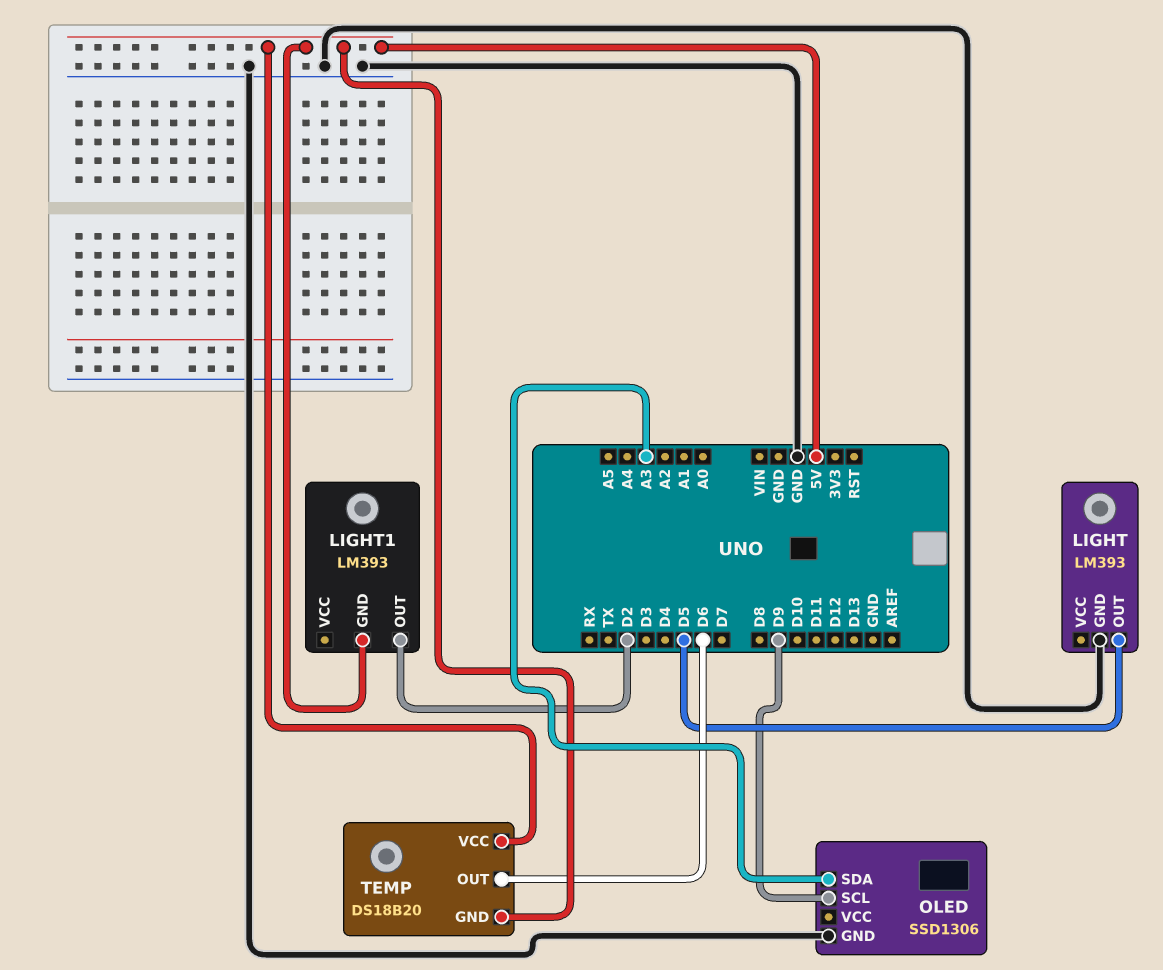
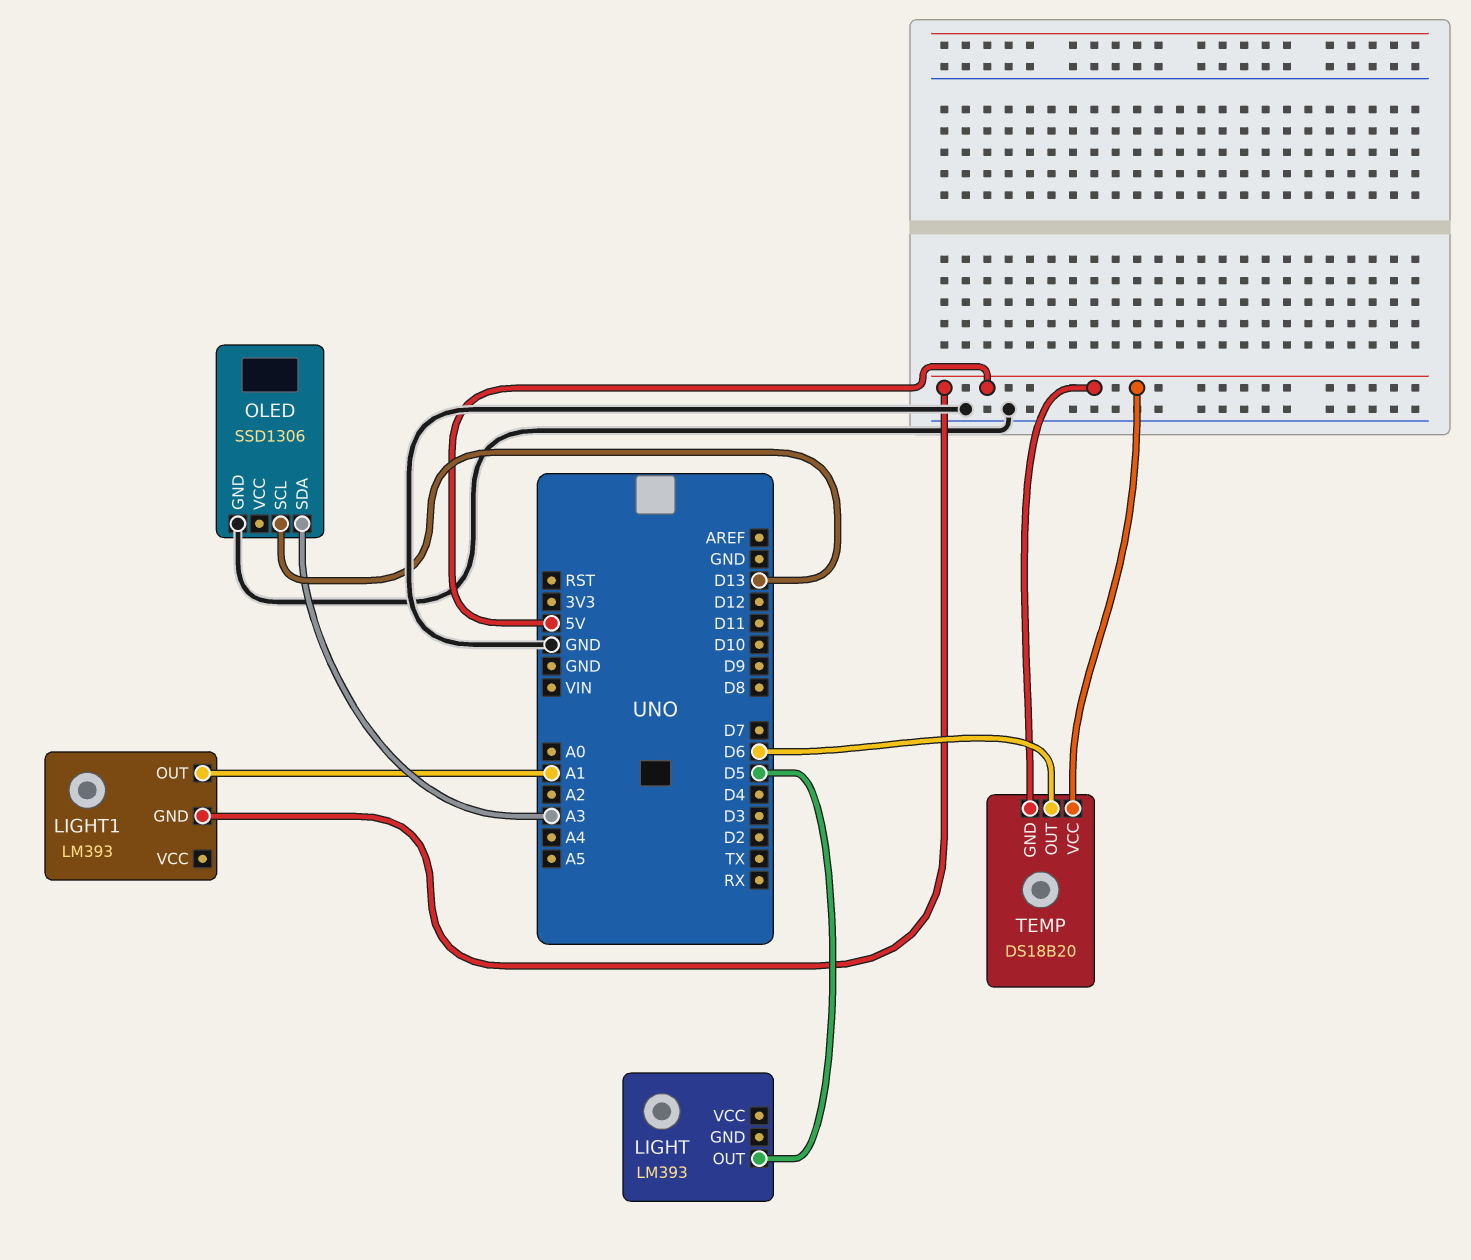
LIGHT pin GND: GND -> none
LIGHT1 pin OUT: D2 -> A1
OLED pin SCL: D9 -> D13

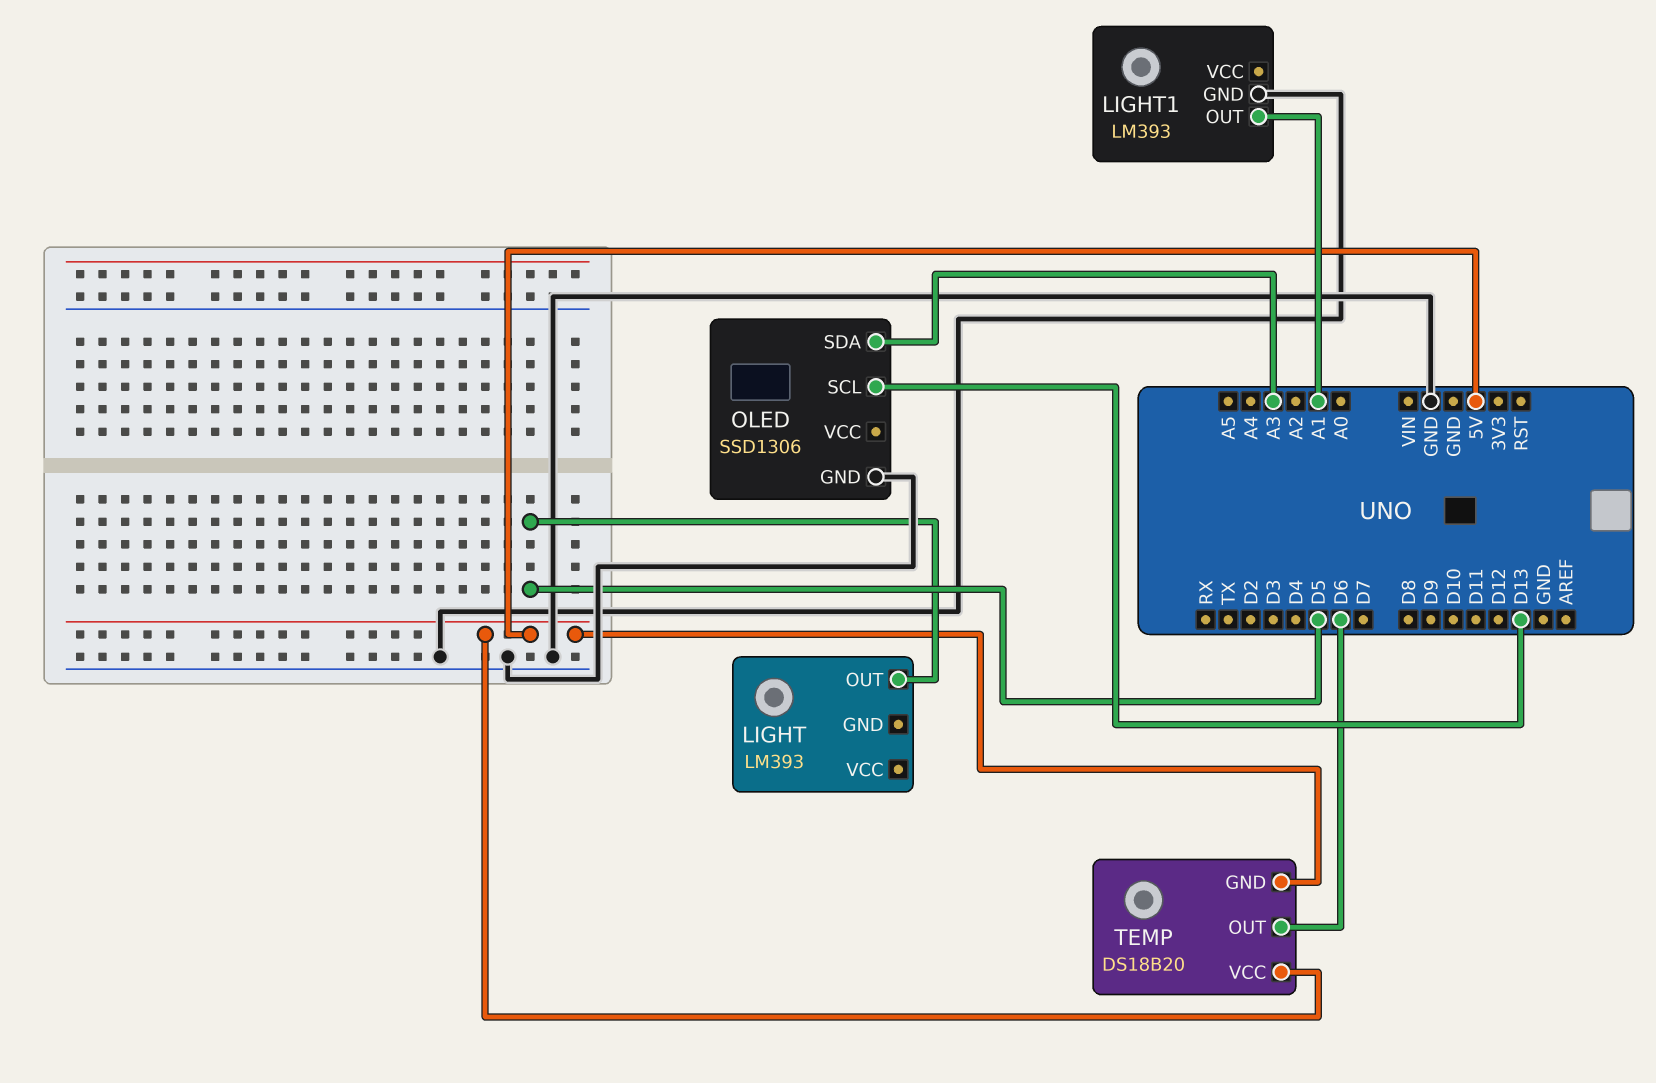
LIGHT1 pin GND: 5V -> GND

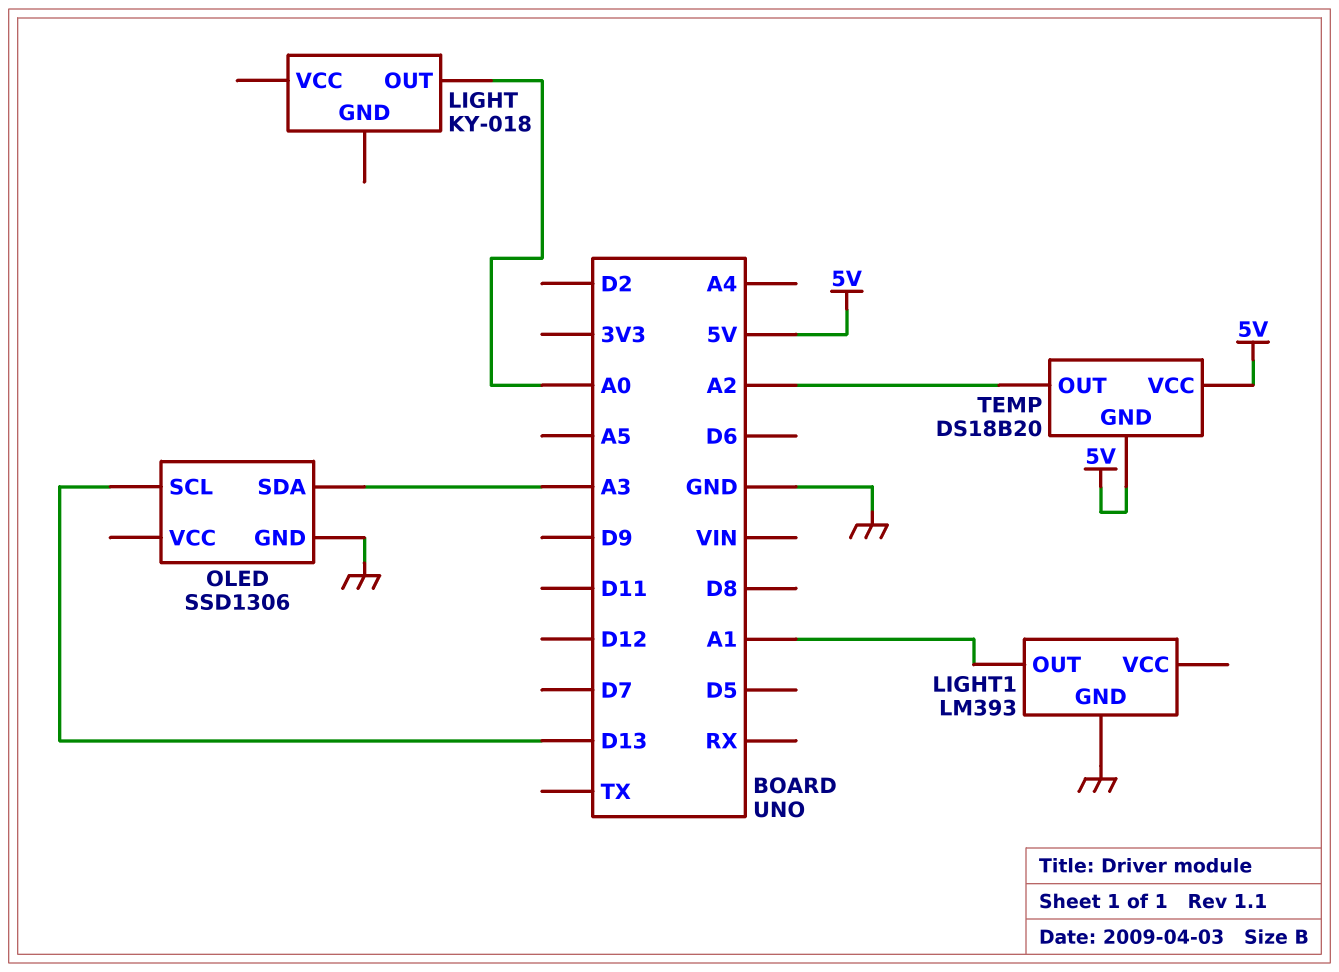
LIGHT: LM393 -> KY-018
LIGHT pin OUT: D5 -> A0
TEMP pin OUT: D6 -> A2

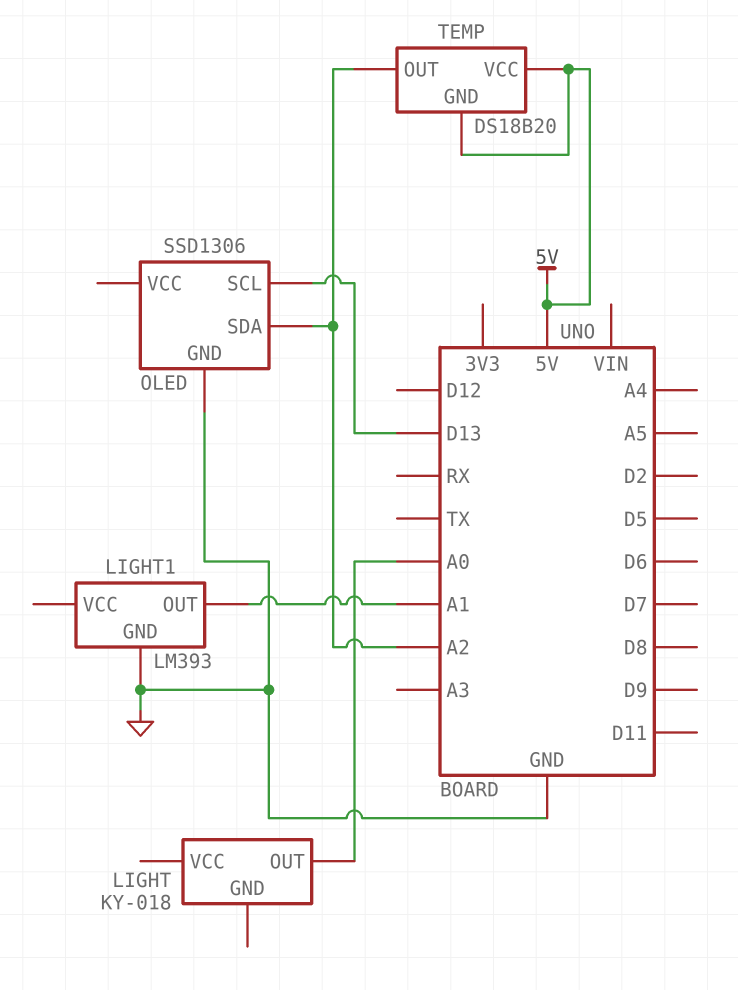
OLED pin SDA: A3 -> A2

